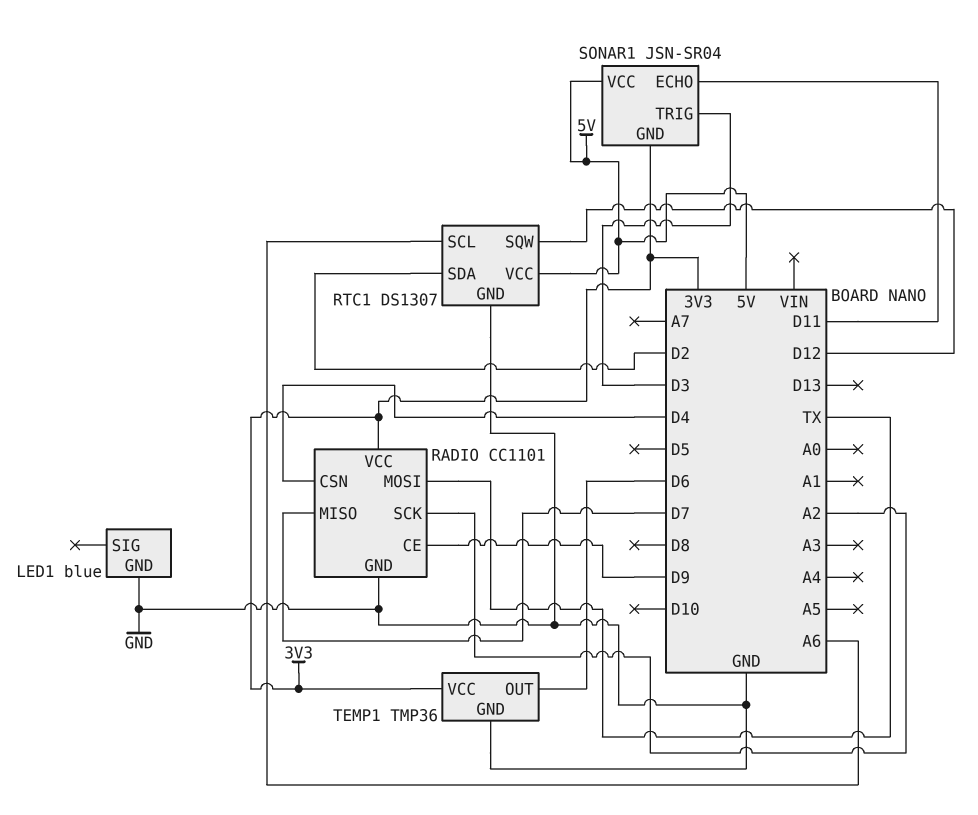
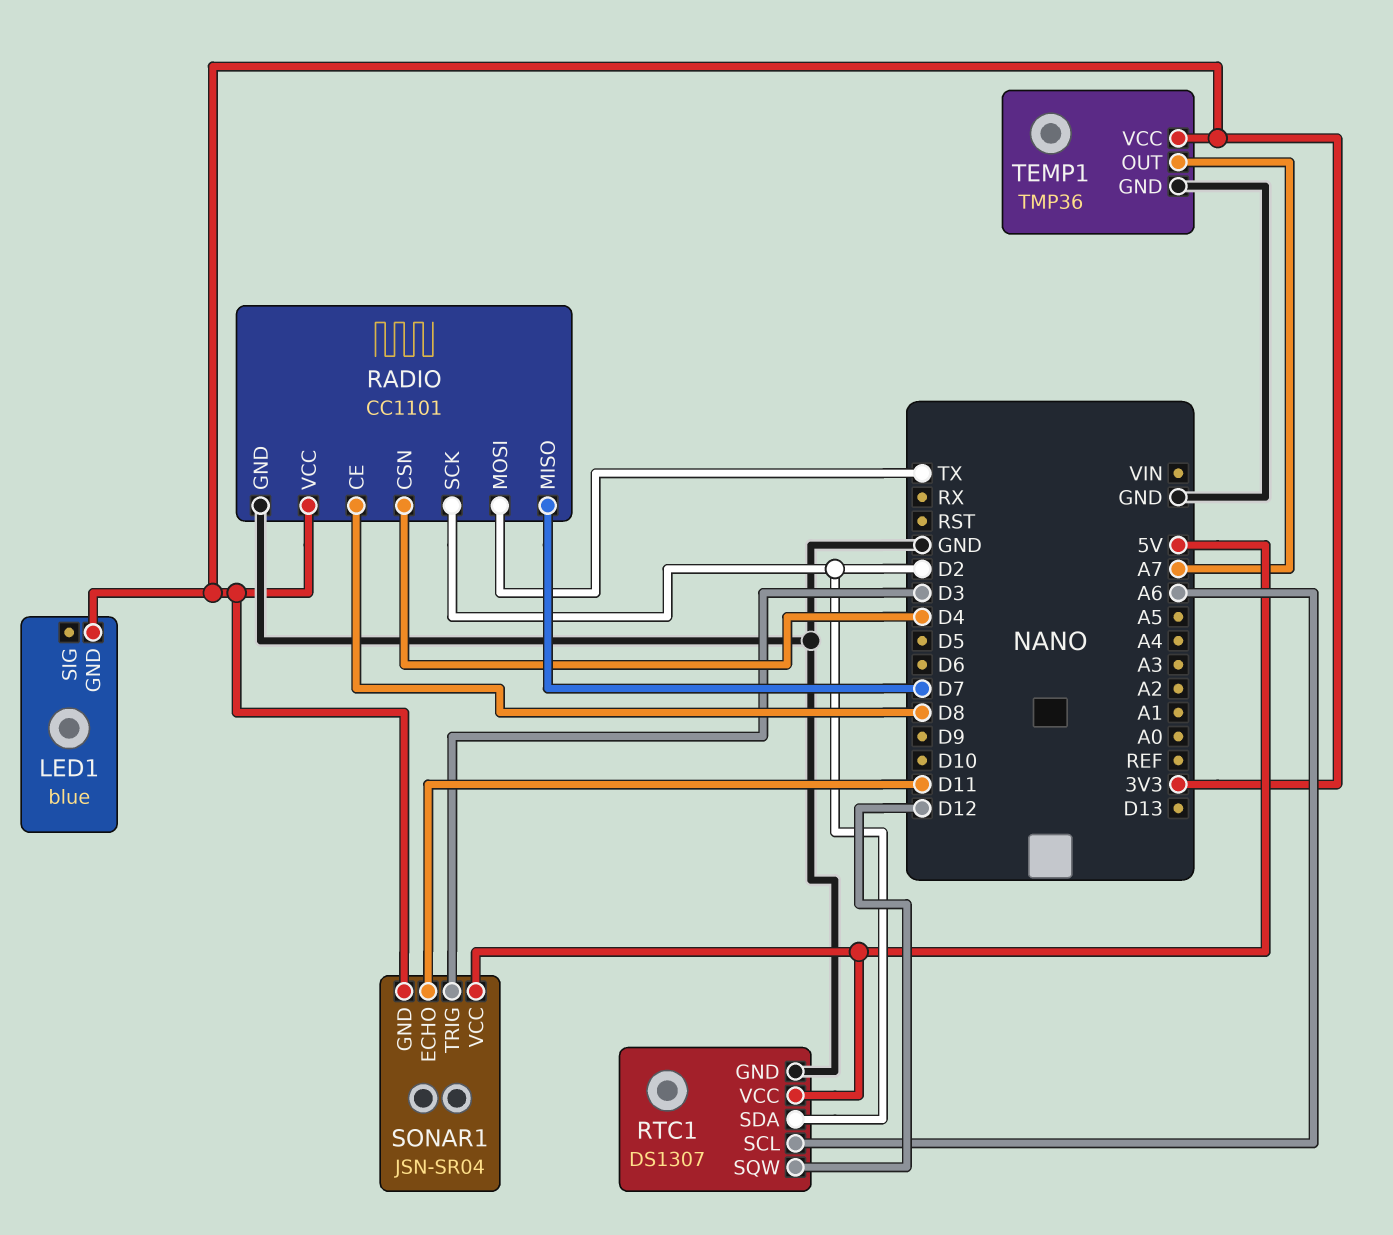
LED1 pin GND: GND -> 3V3
RADIO pin CE: D9 -> D8
RADIO pin SCK: A2 -> D2
TEMP1 pin OUT: D6 -> A7

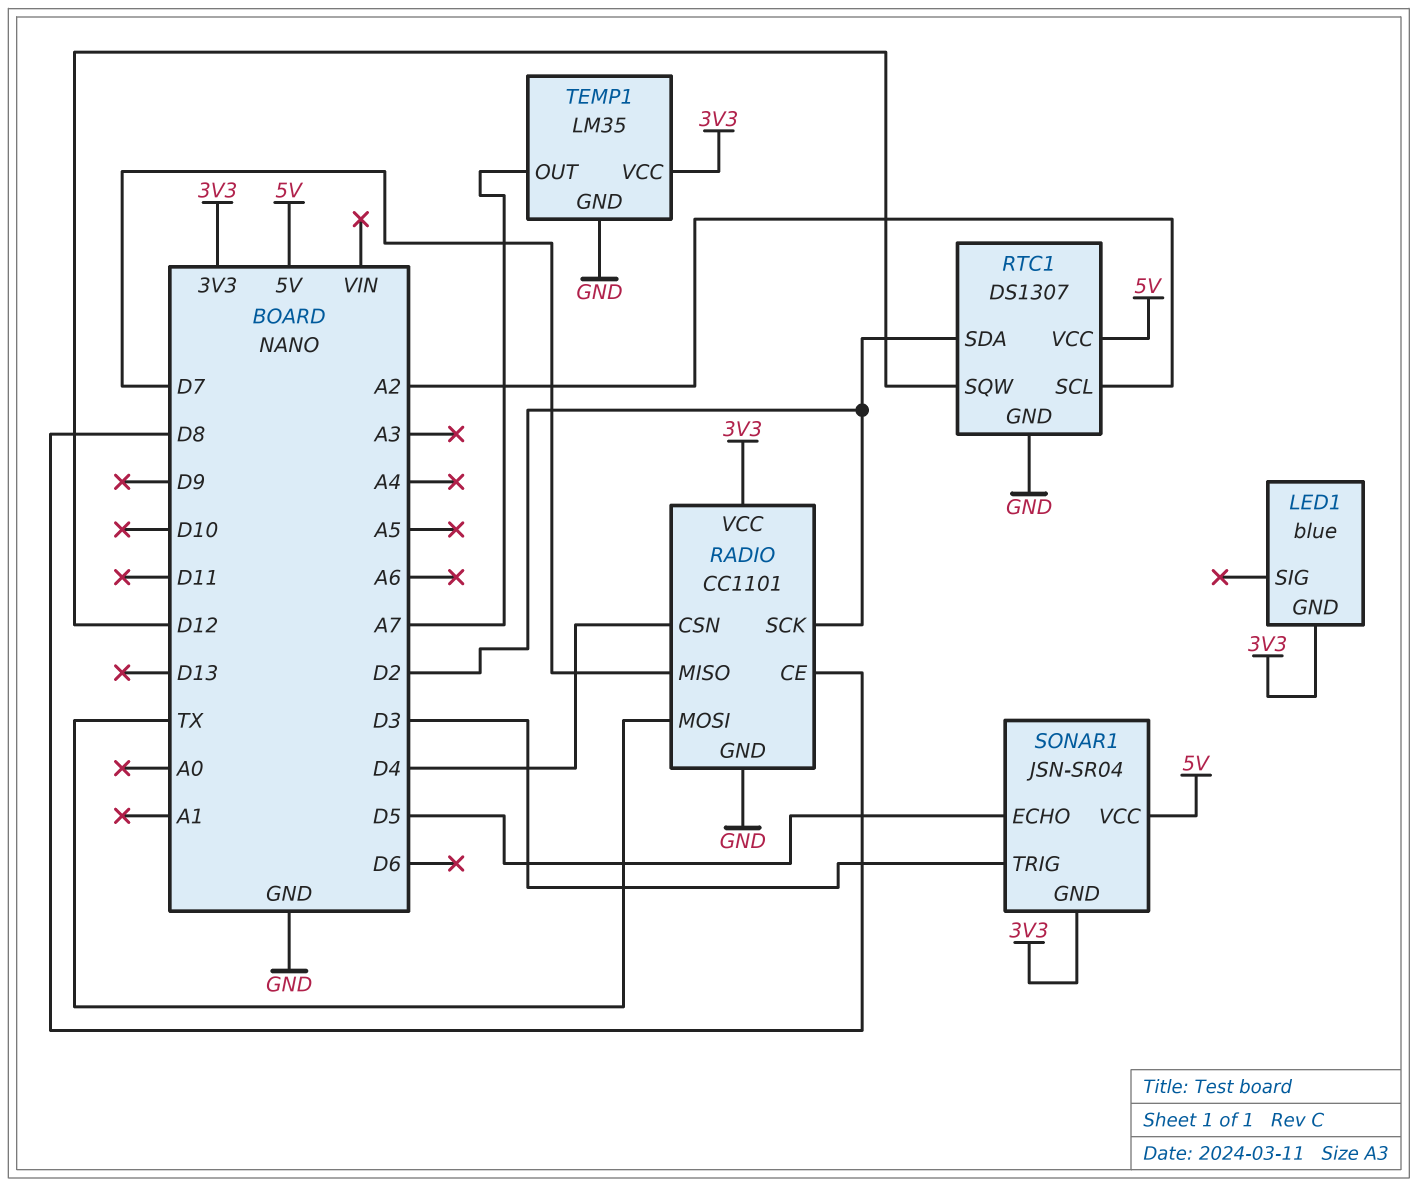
RTC1 pin SCL: A6 -> A2
SONAR1 pin ECHO: D11 -> D5
TEMP1: TMP36 -> LM35

